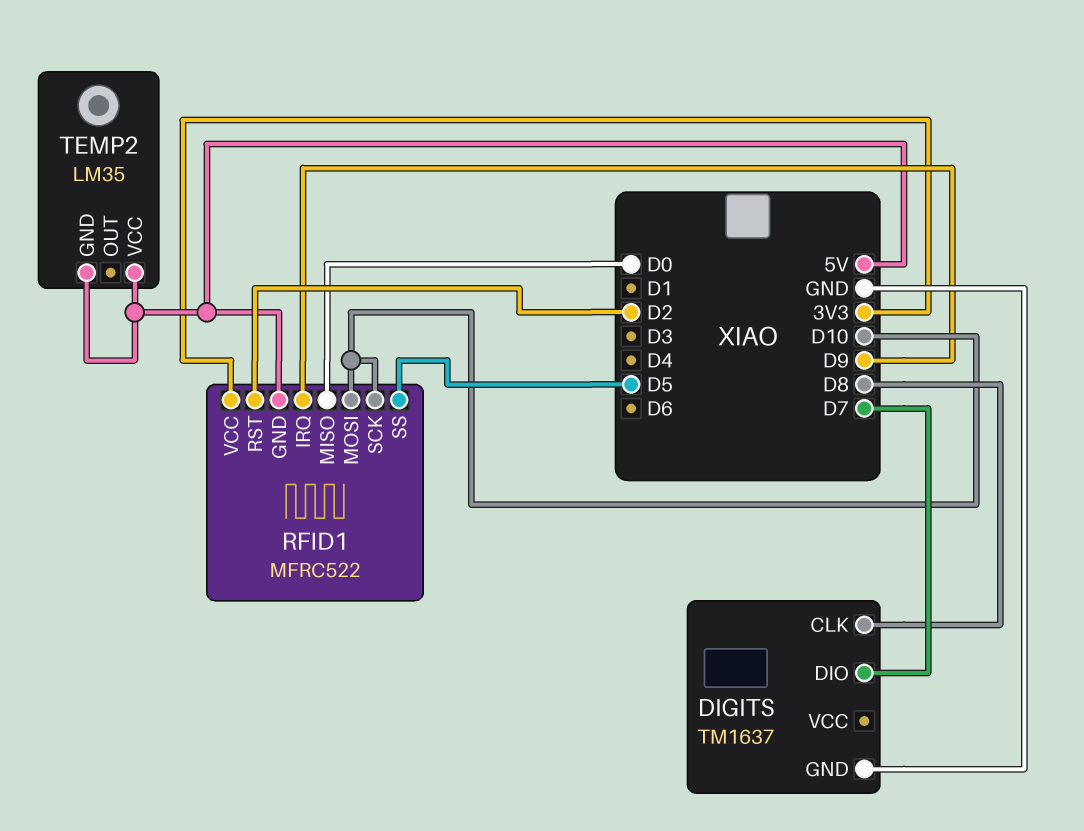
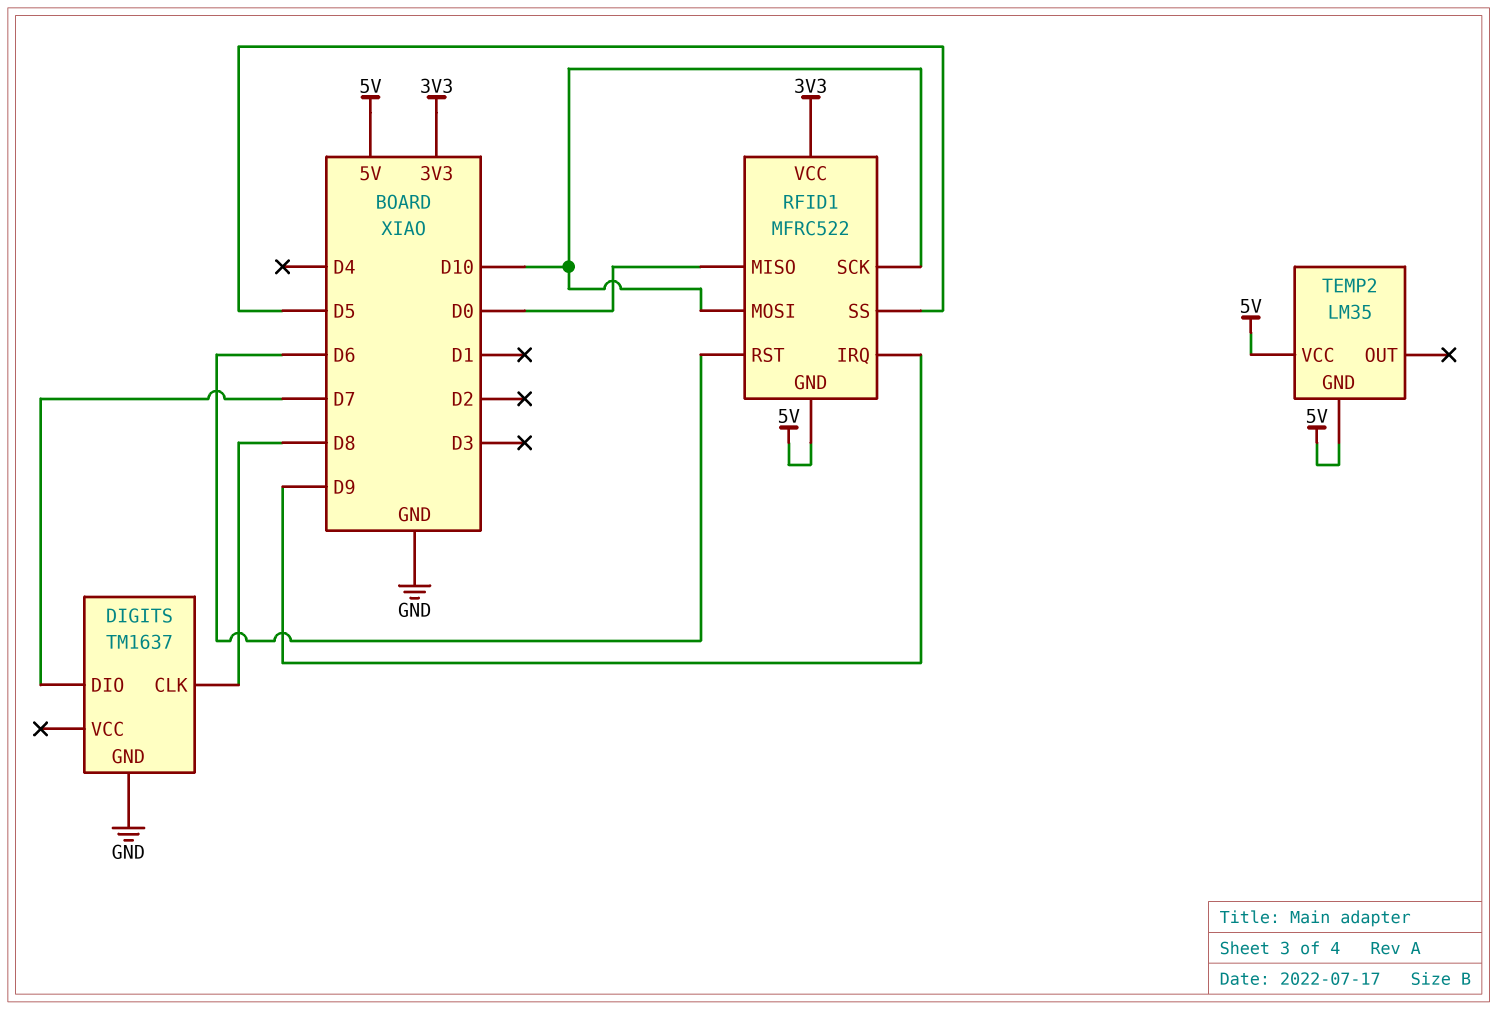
RFID1 pin RST: D2 -> D6

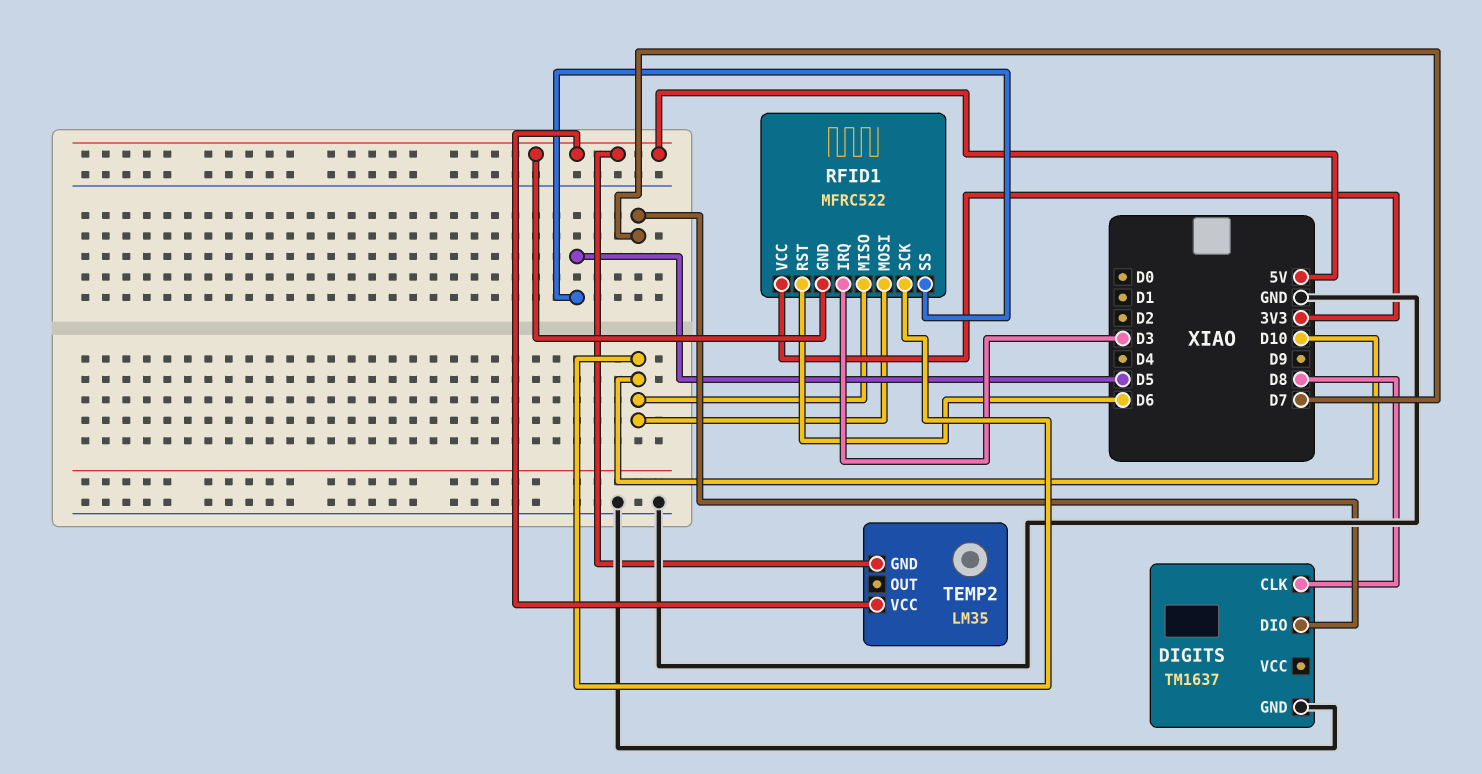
RFID1 pin IRQ: D9 -> D3
RFID1 pin MISO: D0 -> D10

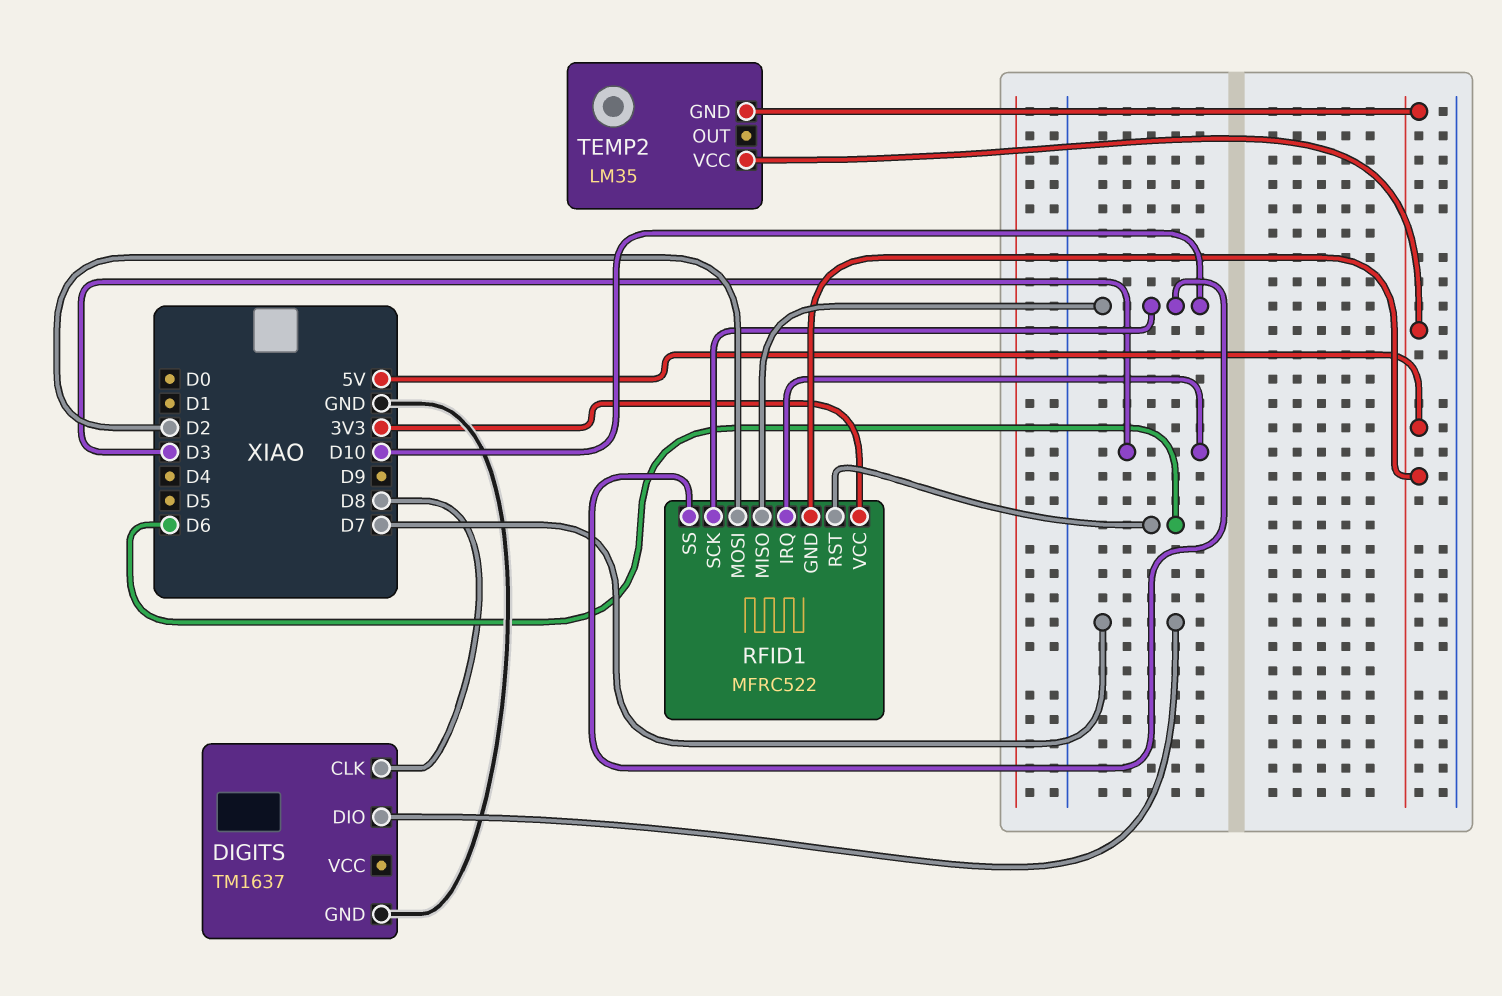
RFID1 pin MOSI: D10 -> D2
RFID1 pin SS: D5 -> D10

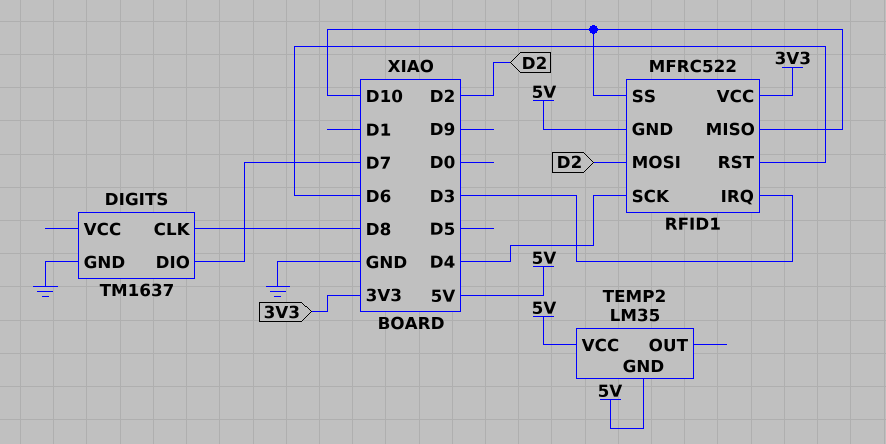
RFID1 pin SCK: D10 -> D4

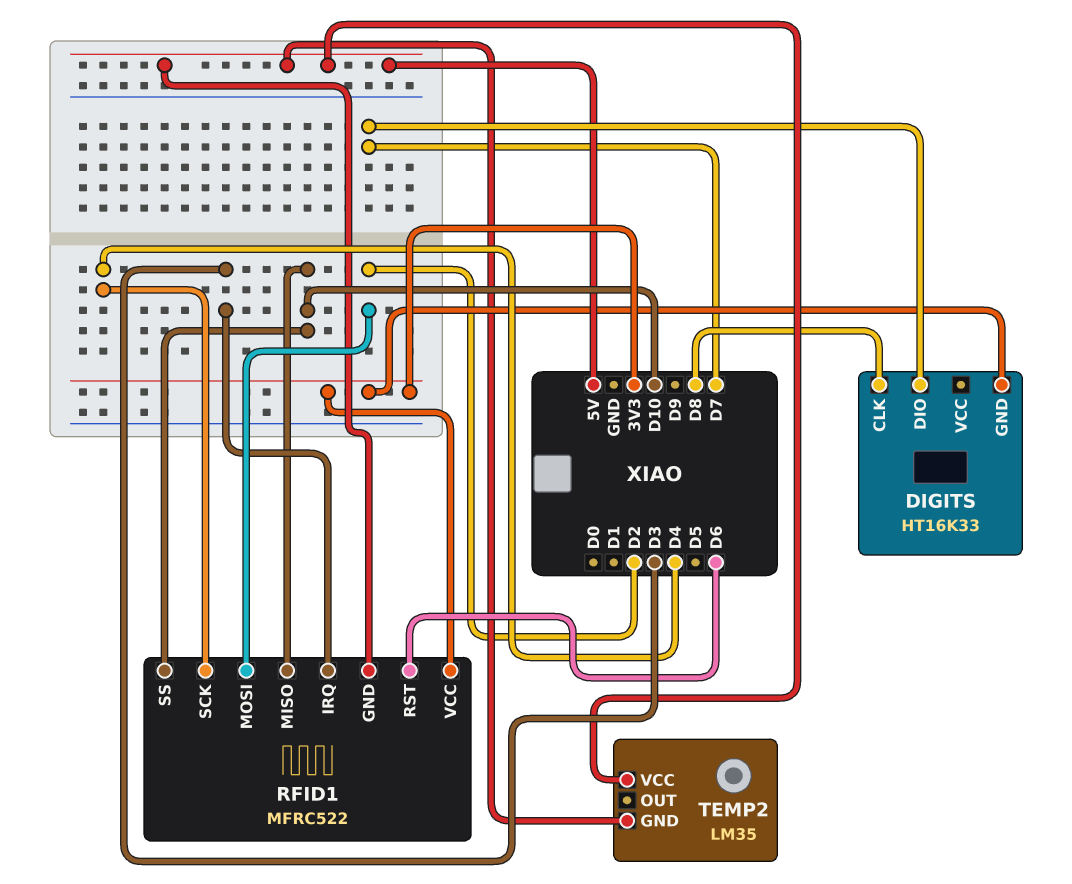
DIGITS: TM1637 -> HT16K33
DIGITS pin GND: GND -> 3V3

